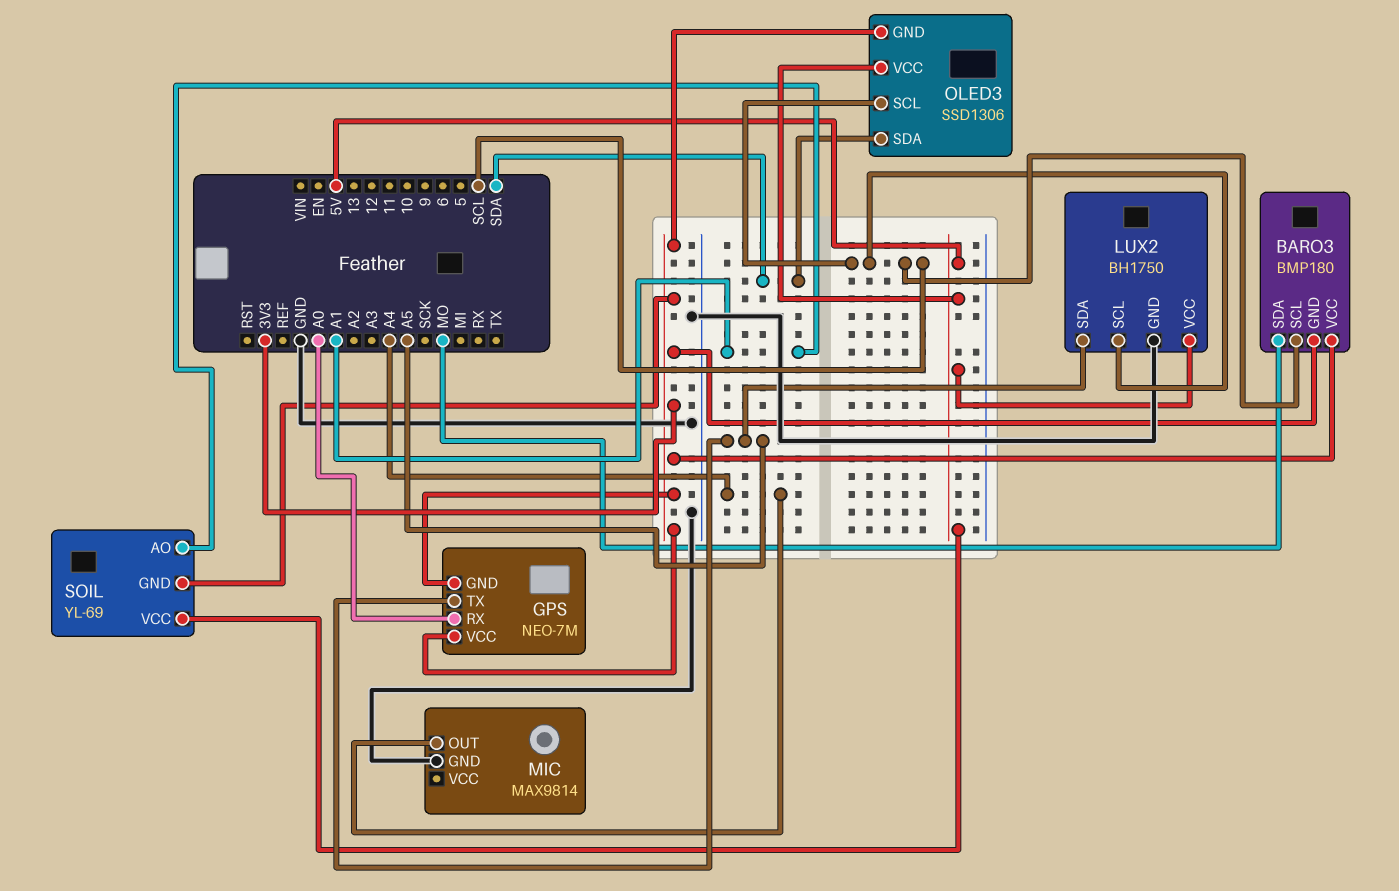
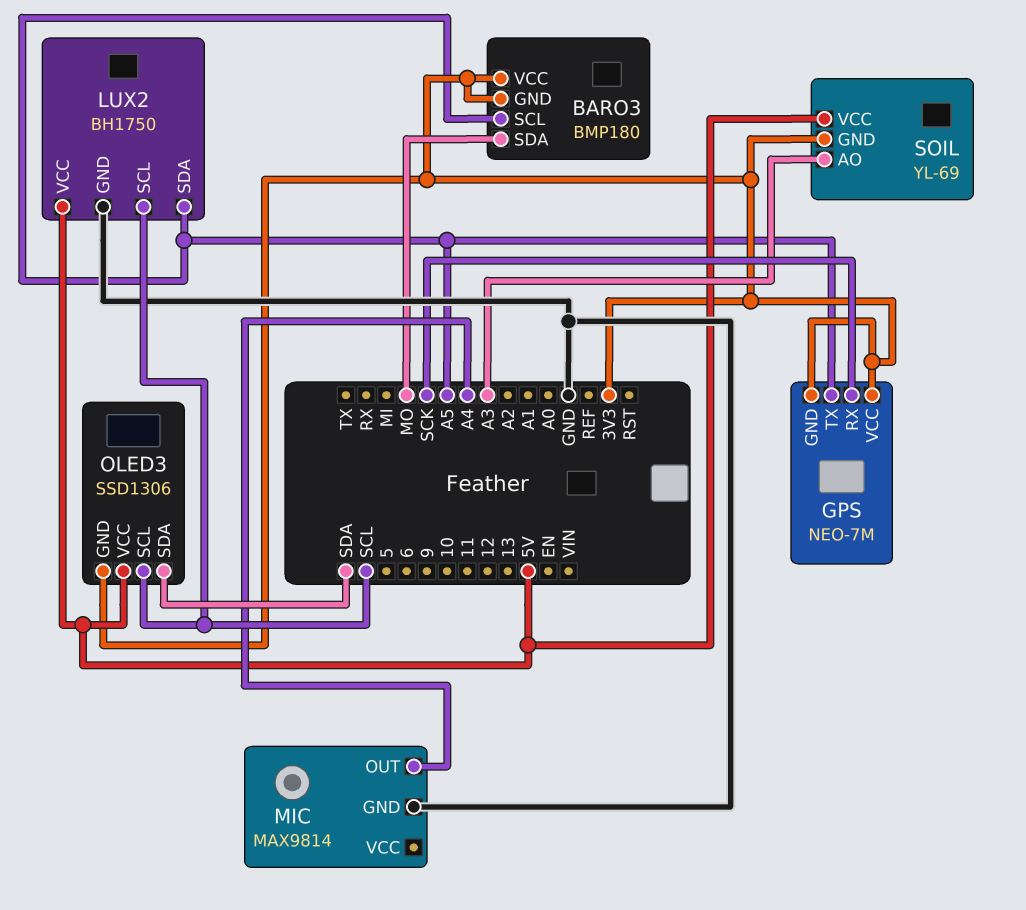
BARO3 pin SCL: SCL -> A5
GPS pin RX: A0 -> SCK
SOIL pin AO: A1 -> A3

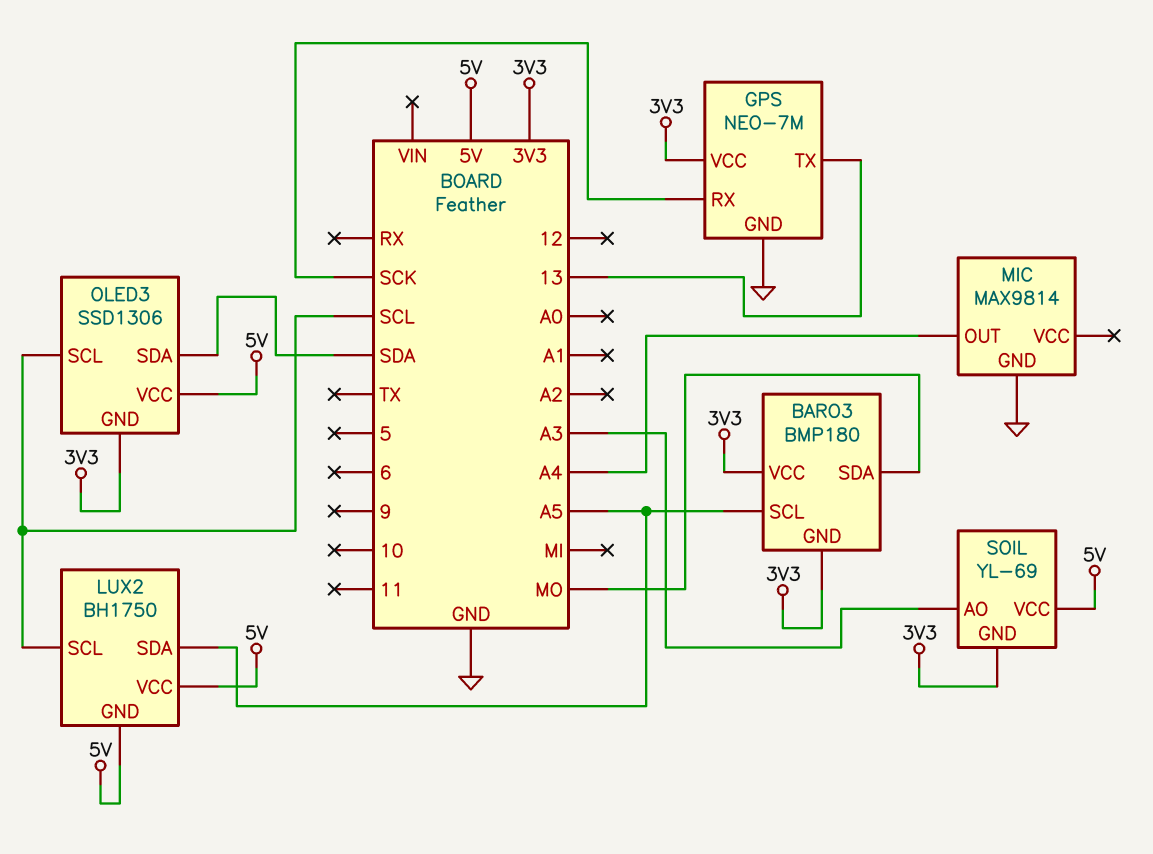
GPS pin GND: 3V3 -> GND
GPS pin TX: A5 -> 13
LUX2 pin GND: GND -> 5V

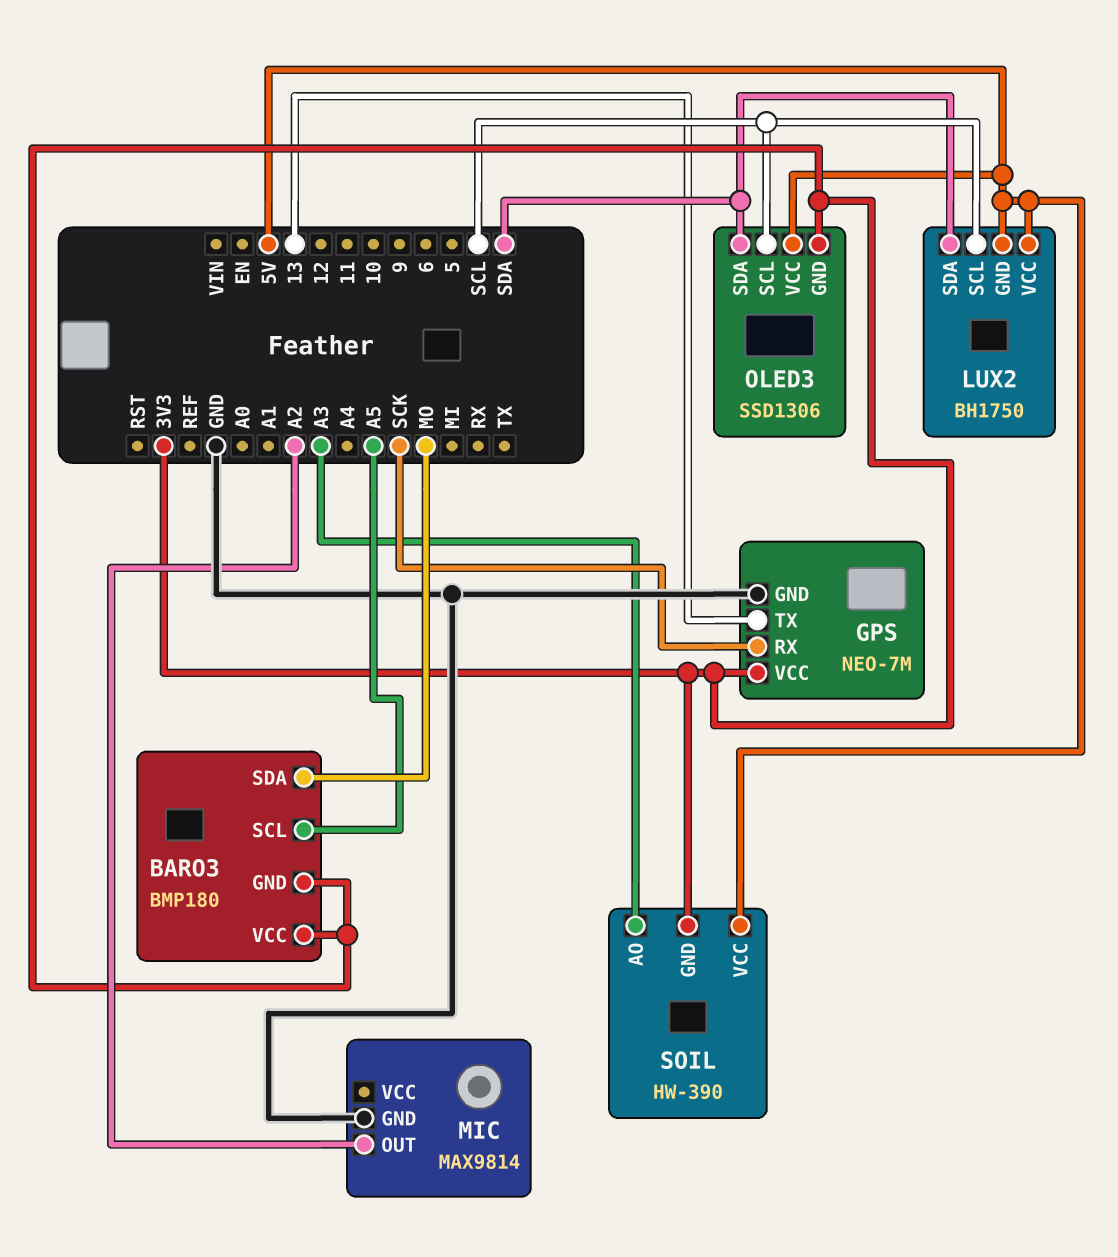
LUX2 pin SDA: A5 -> SDA
MIC pin OUT: A4 -> A2
SOIL: YL-69 -> HW-390

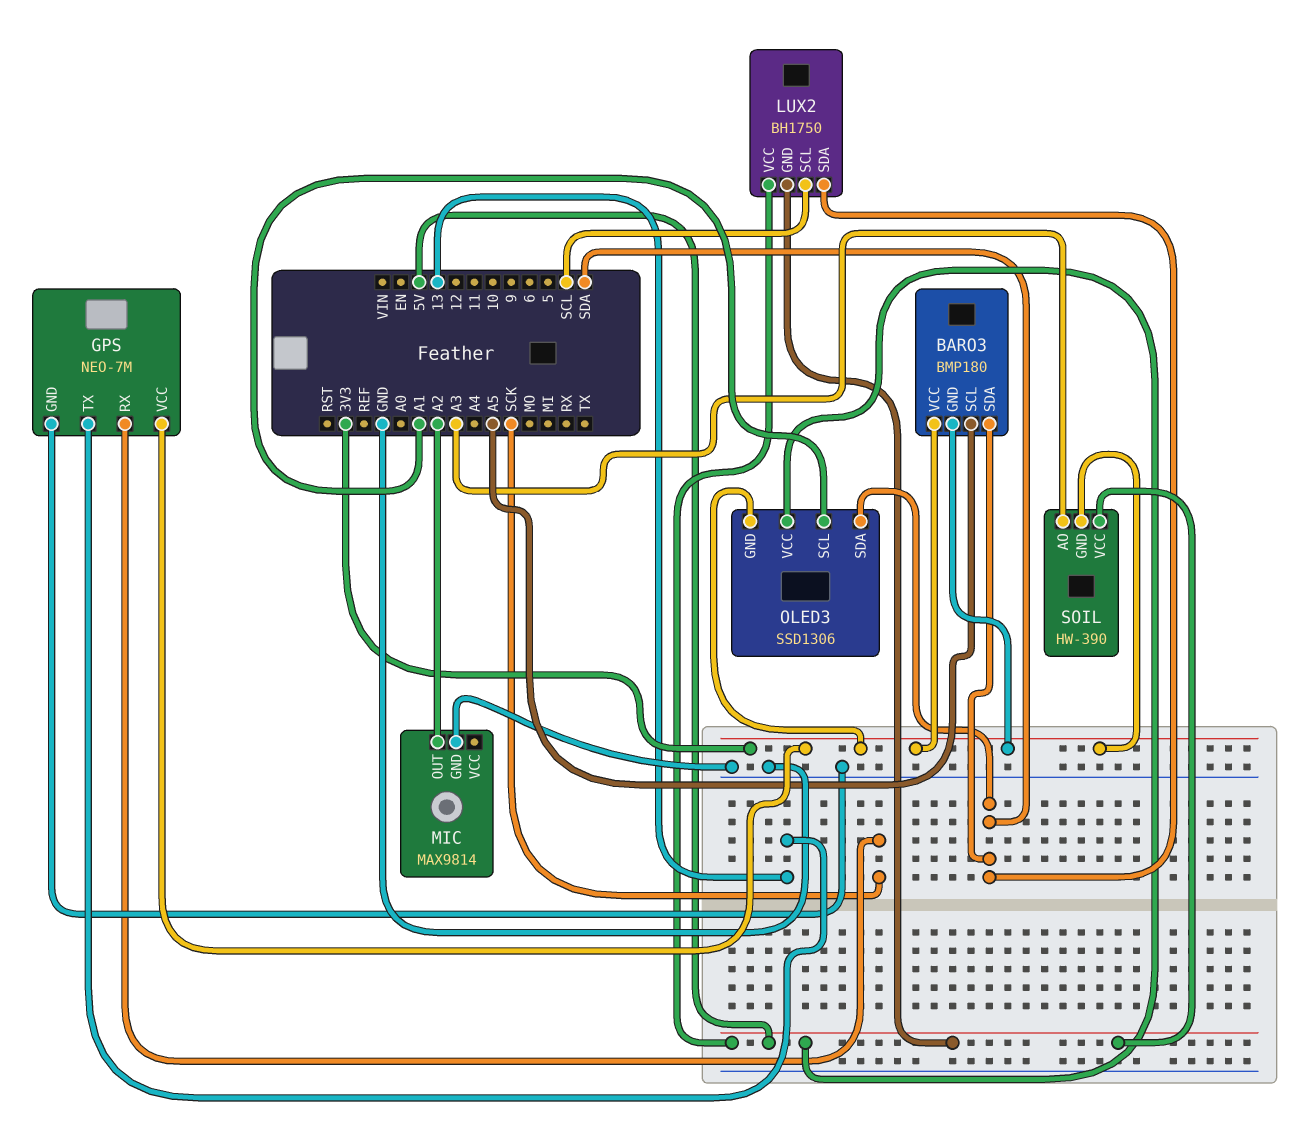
BARO3 pin SDA: MO -> SDA
OLED3 pin SCL: SCL -> A1

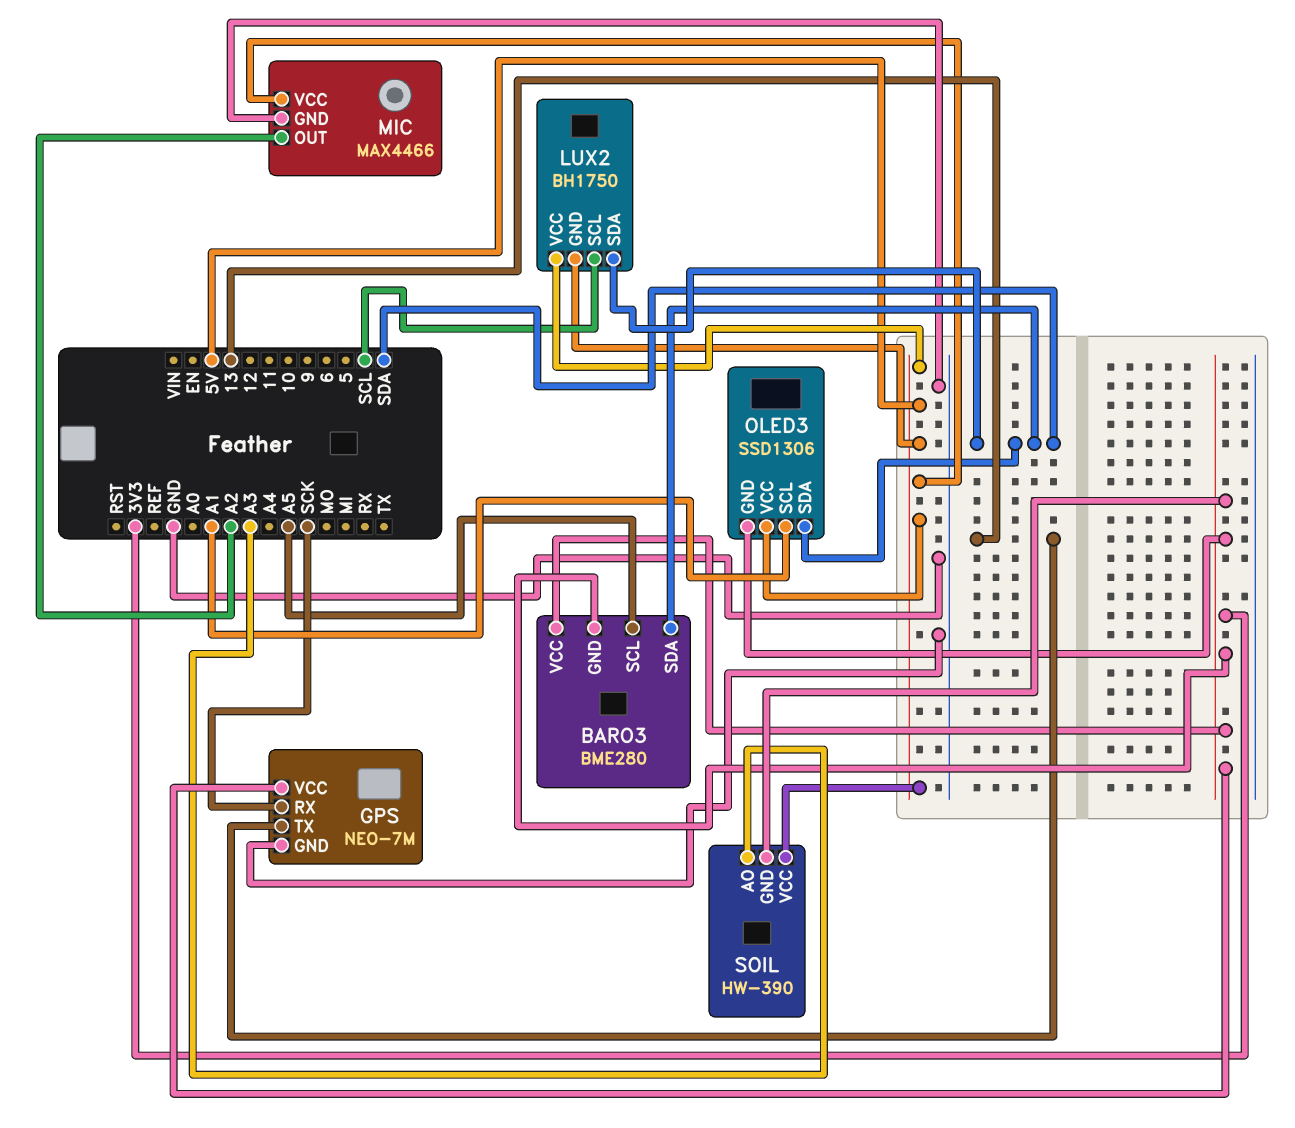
BARO3: BMP180 -> BME280
MIC: MAX9814 -> MAX4466
MIC pin VCC: none -> 5V

